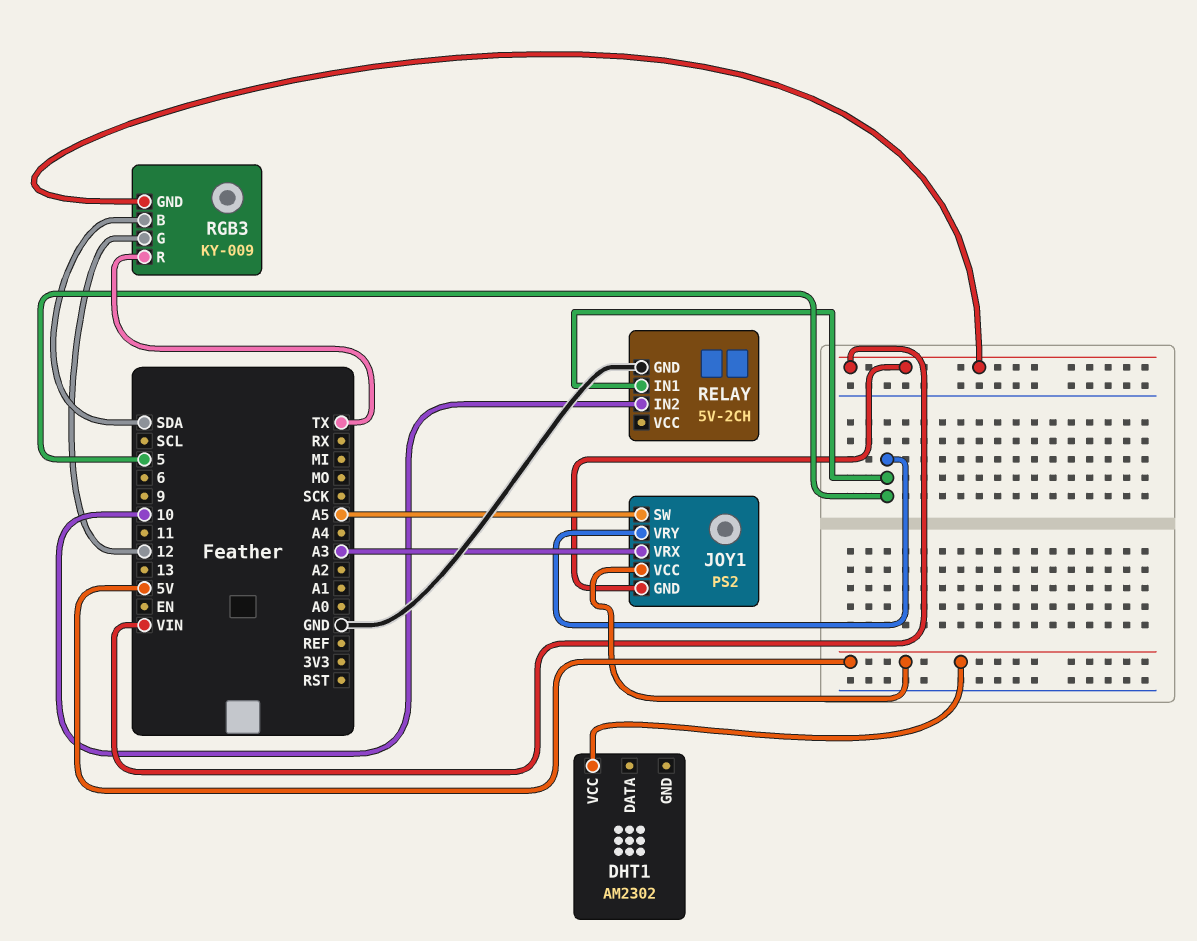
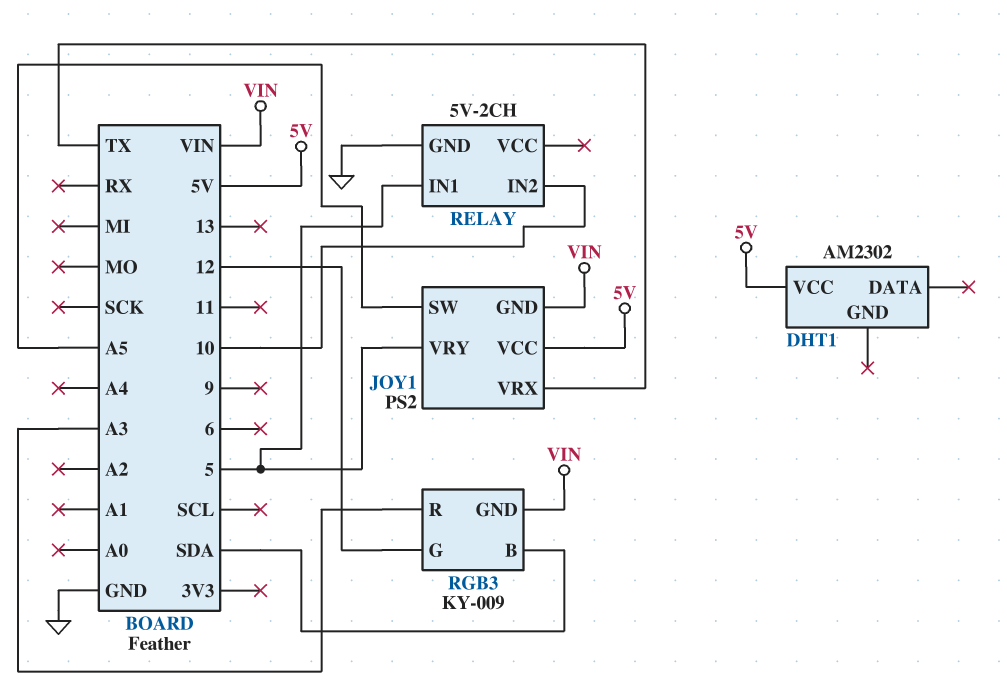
JOY1 pin VRX: A3 -> TX
RGB3 pin R: TX -> A3

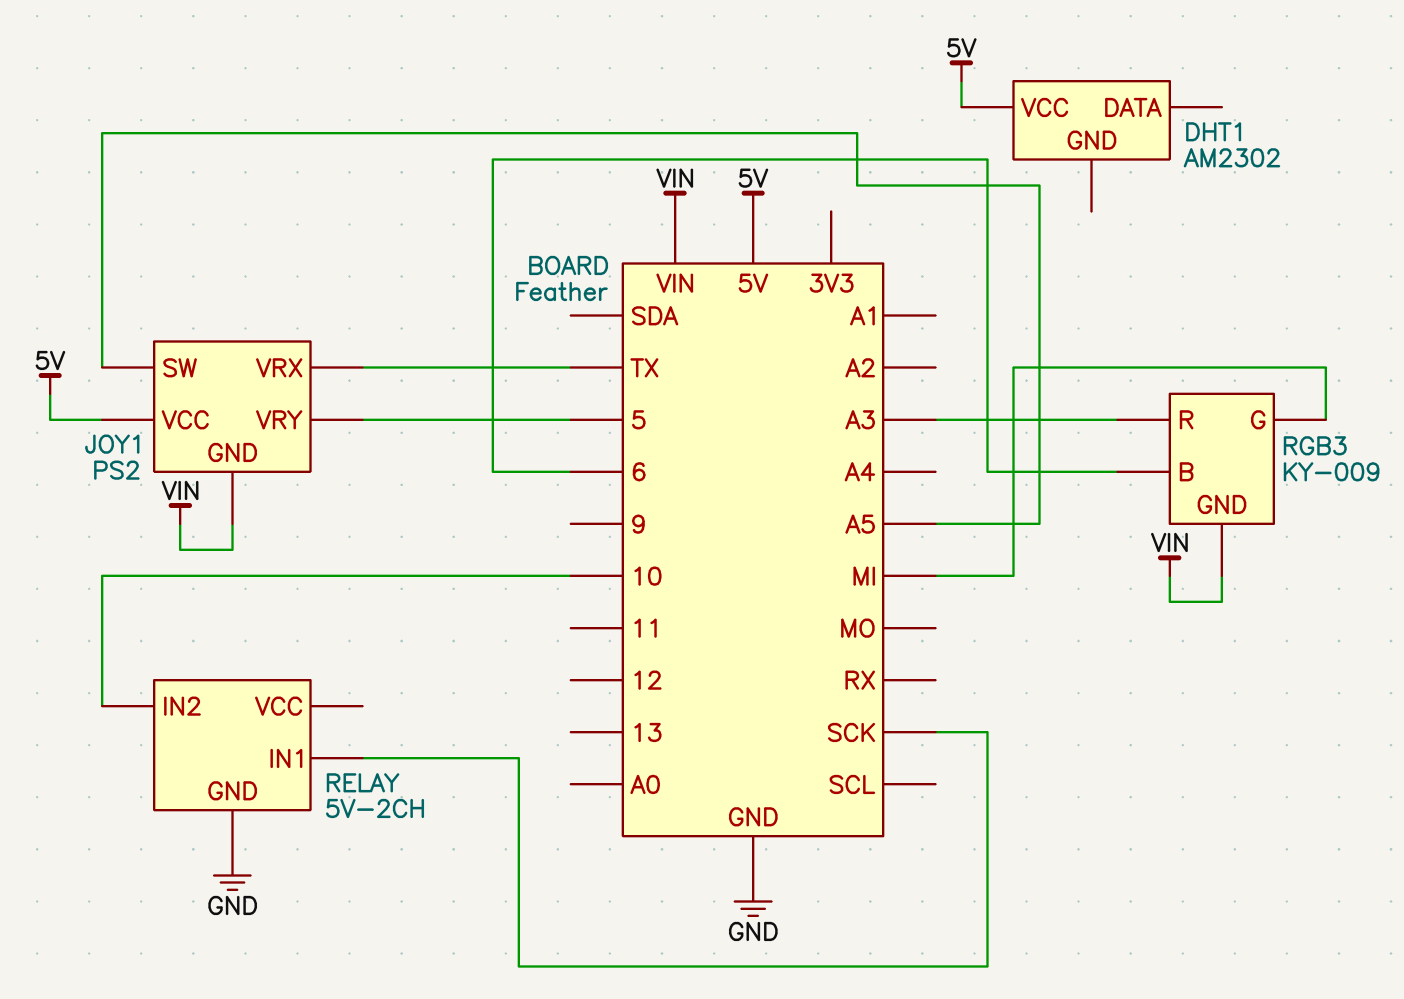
RELAY pin IN1: 5 -> SCK
RGB3 pin B: SDA -> 6
RGB3 pin G: 12 -> MI

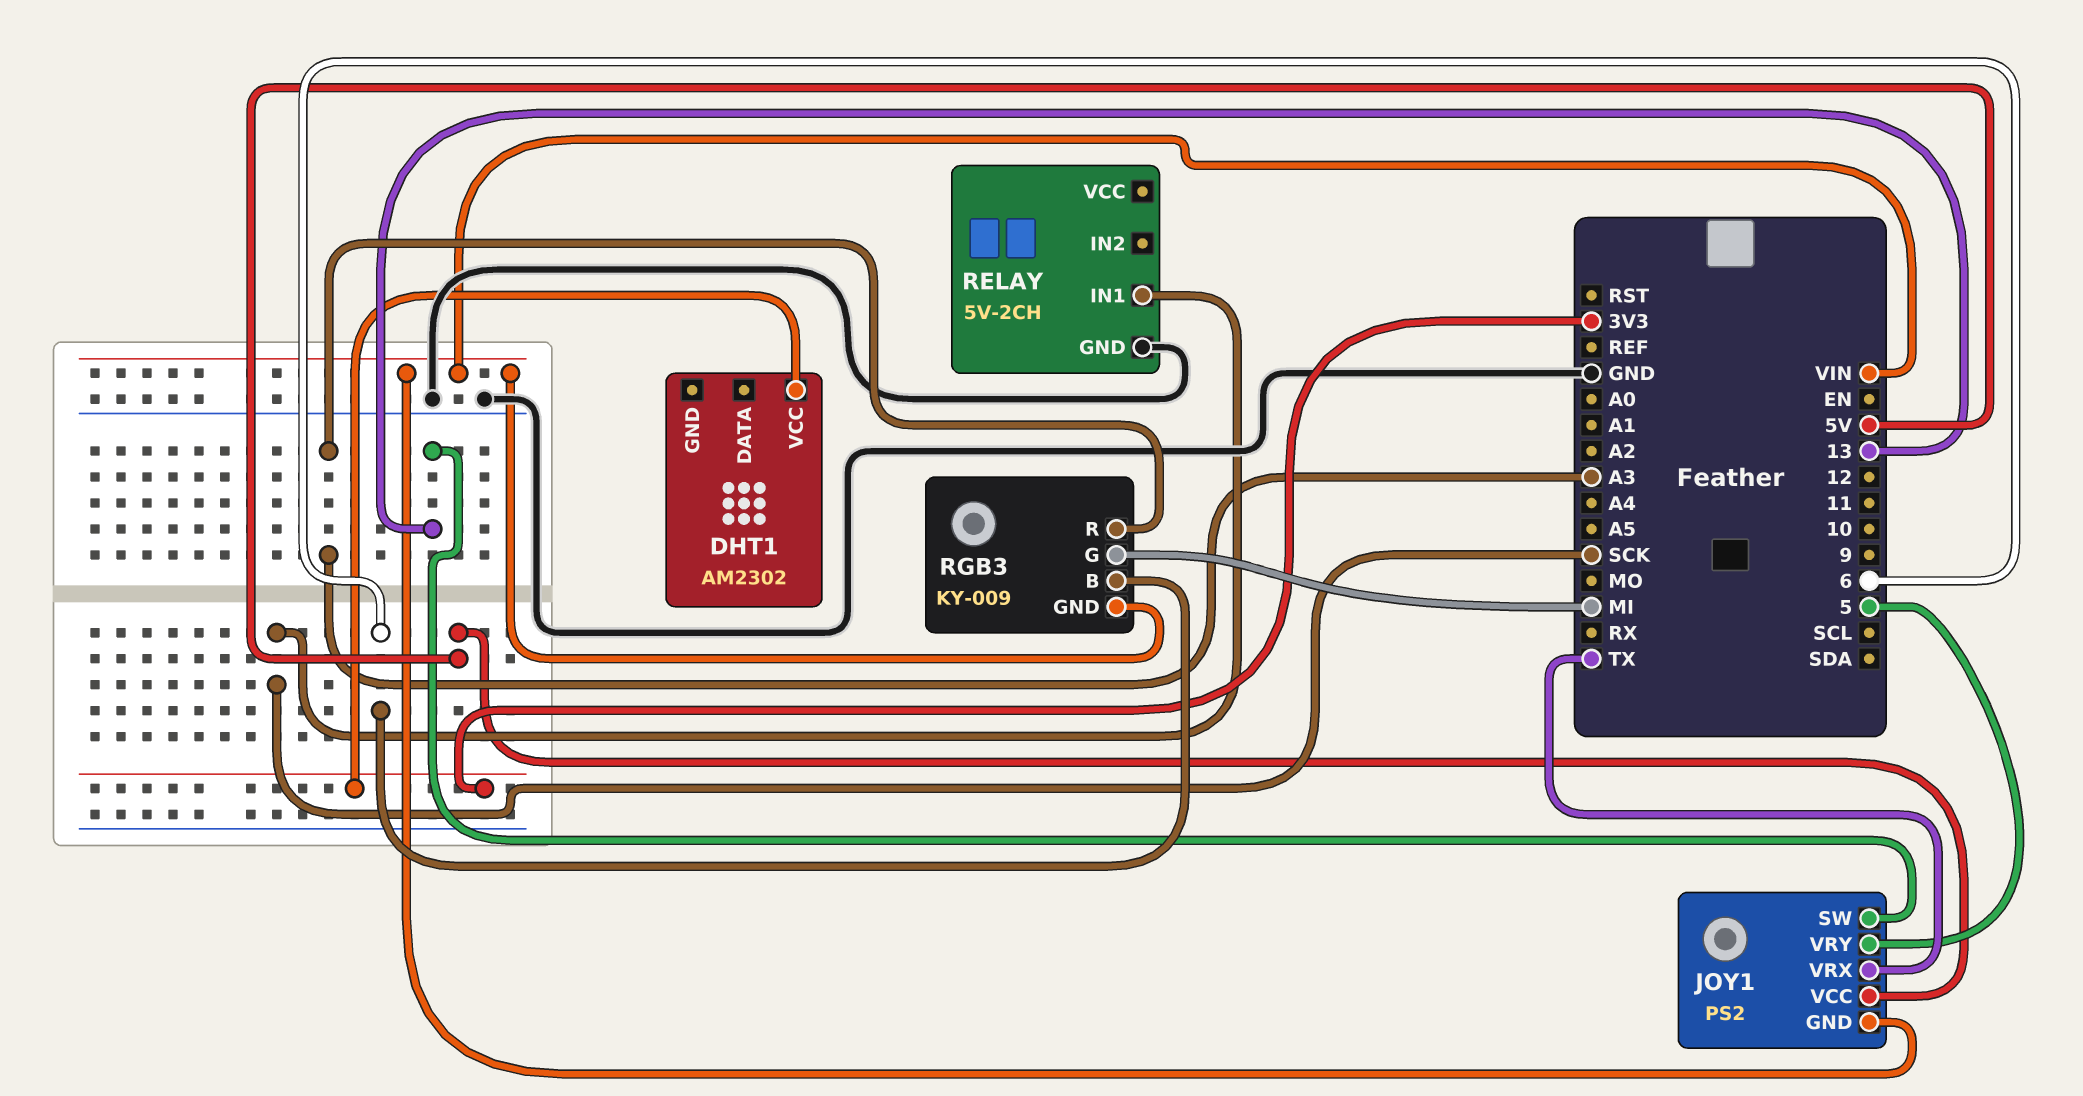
DHT1 pin VCC: 5V -> 3V3
JOY1 pin SW: A5 -> 13
RELAY pin IN2: 10 -> none

